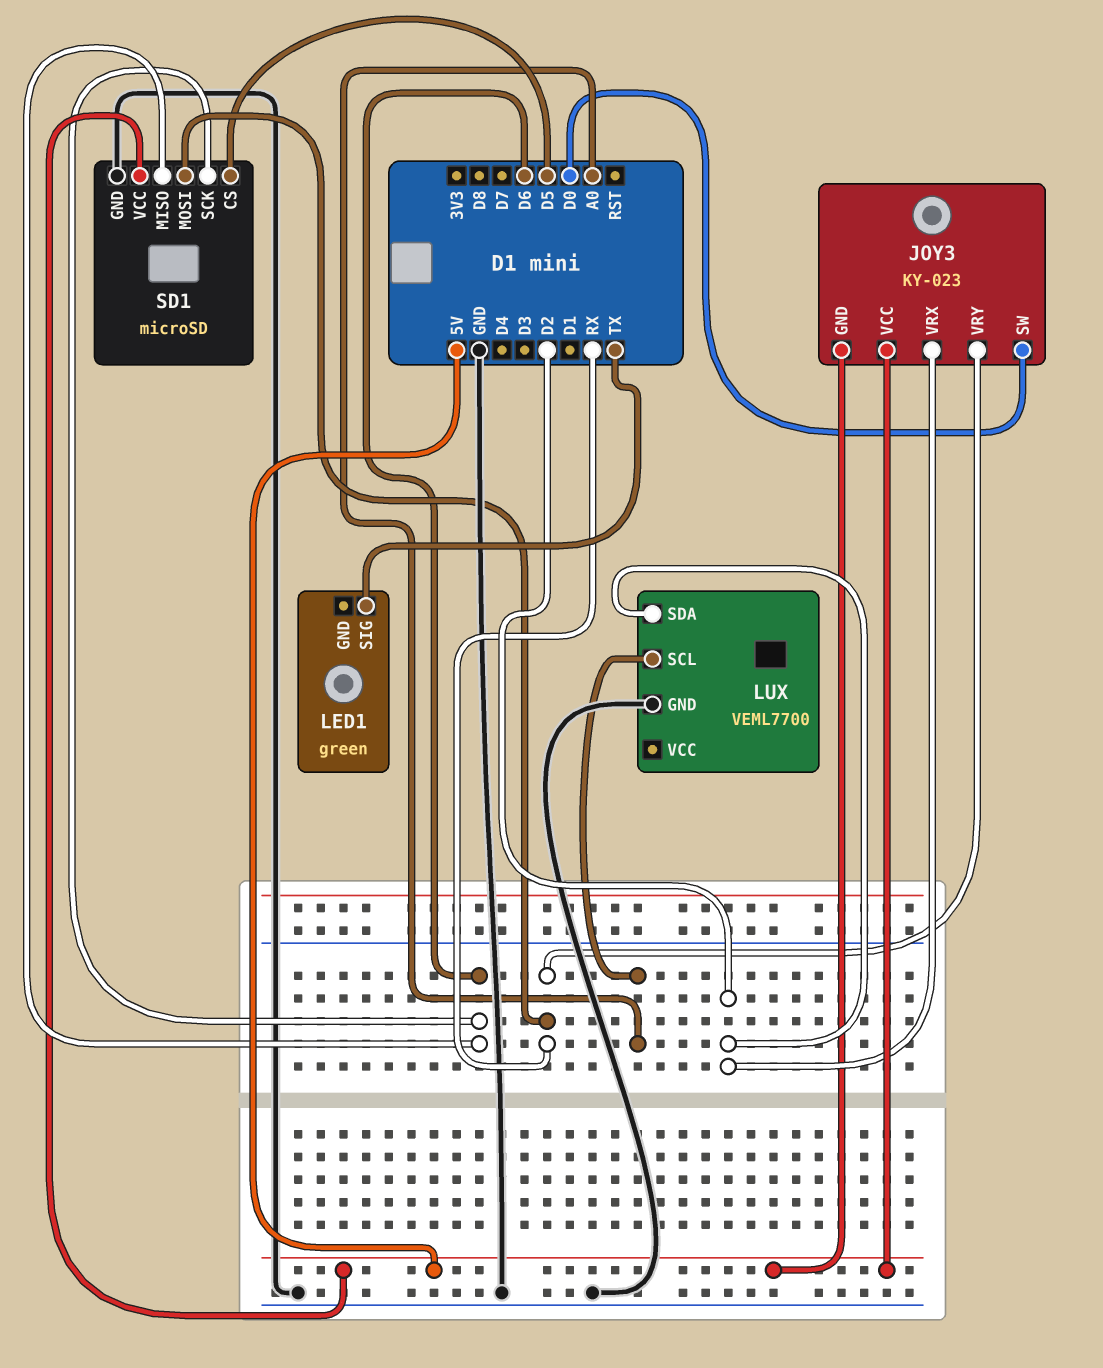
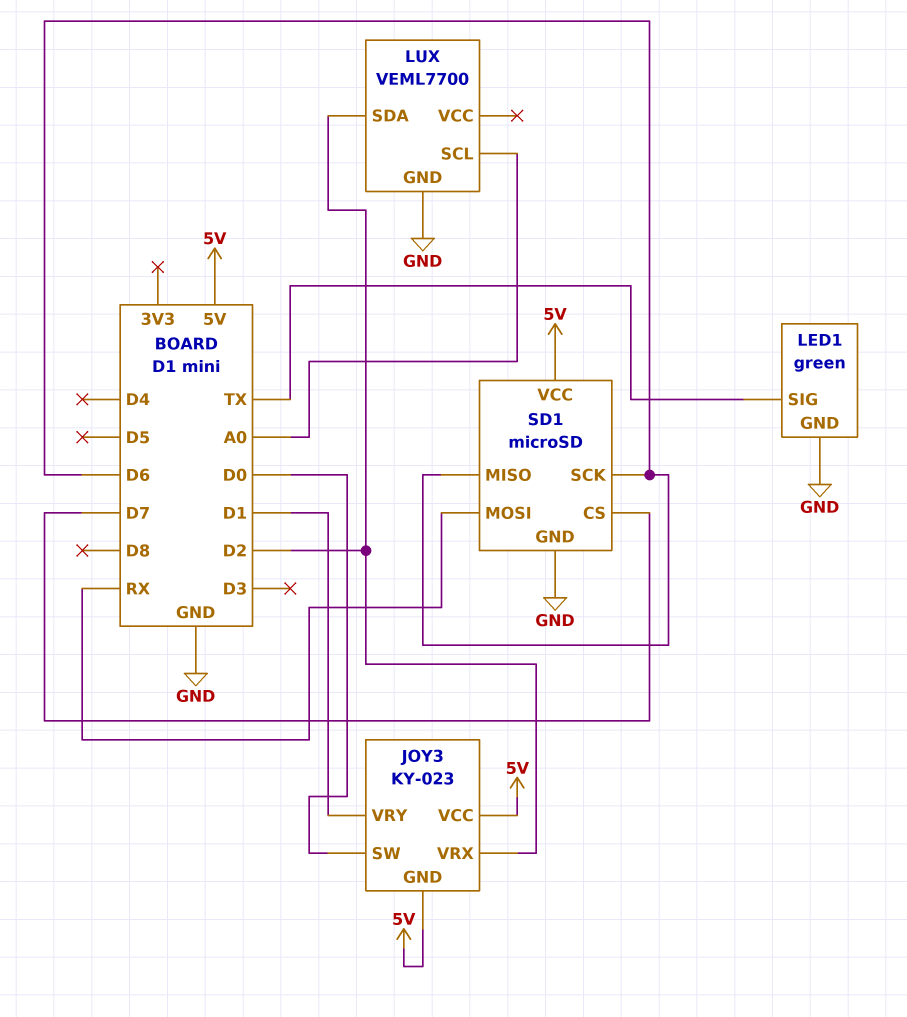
JOY3 pin VRY: RX -> D1
LED1 pin GND: none -> GND
SD1 pin CS: D5 -> D7

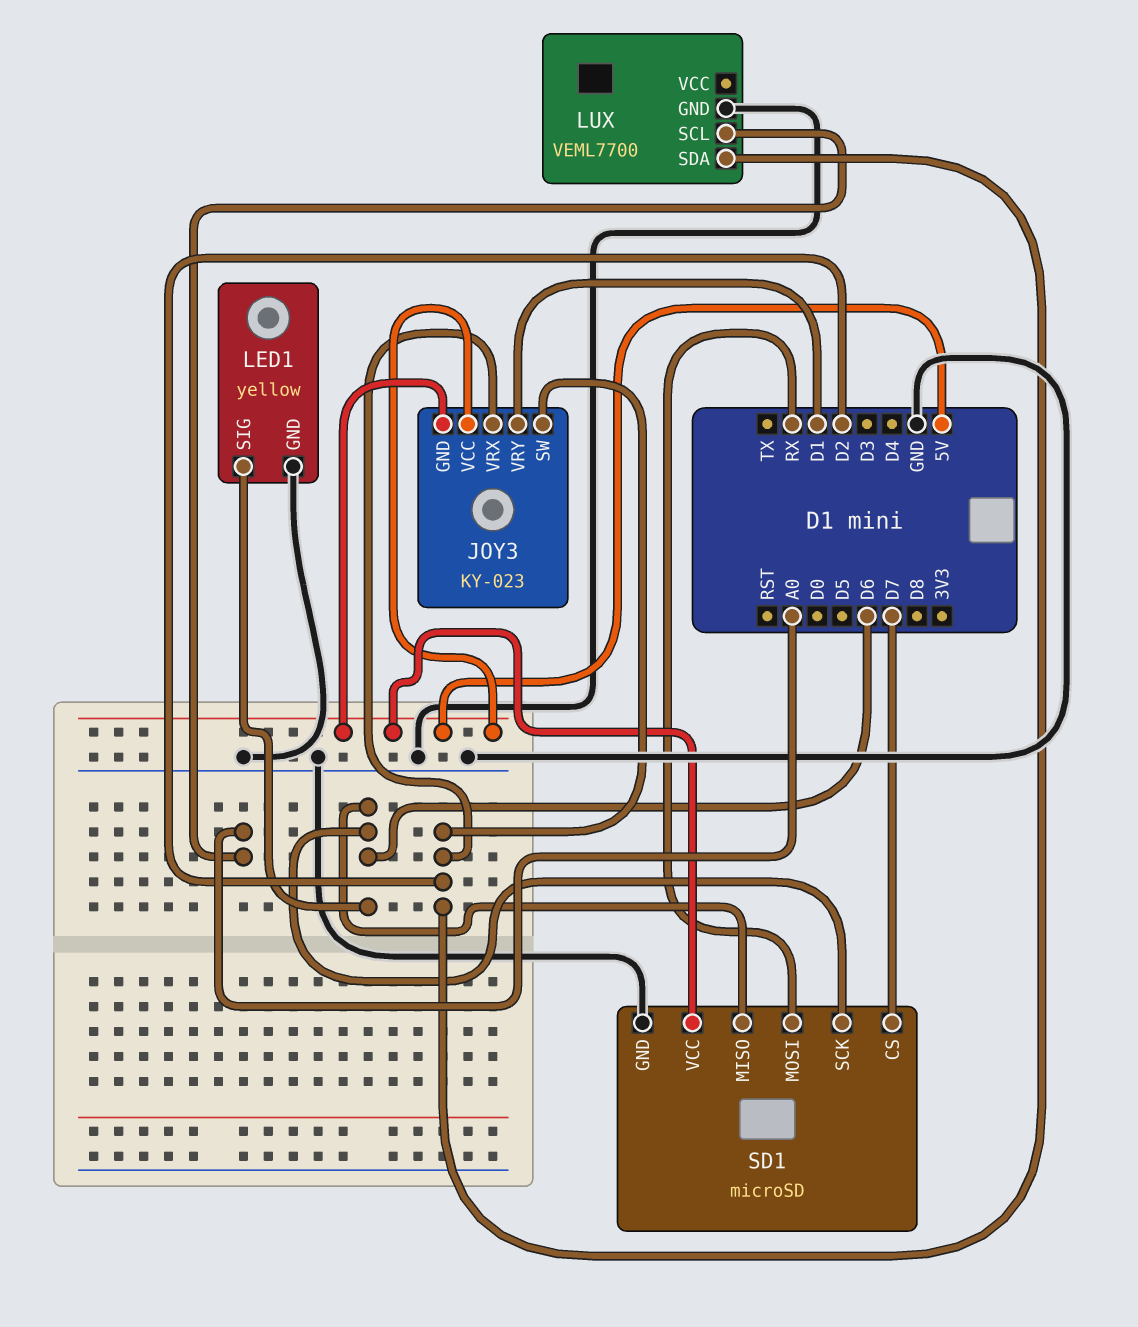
JOY3 pin SW: D0 -> D2
LED1: green -> yellow
LED1 pin SIG: TX -> D6

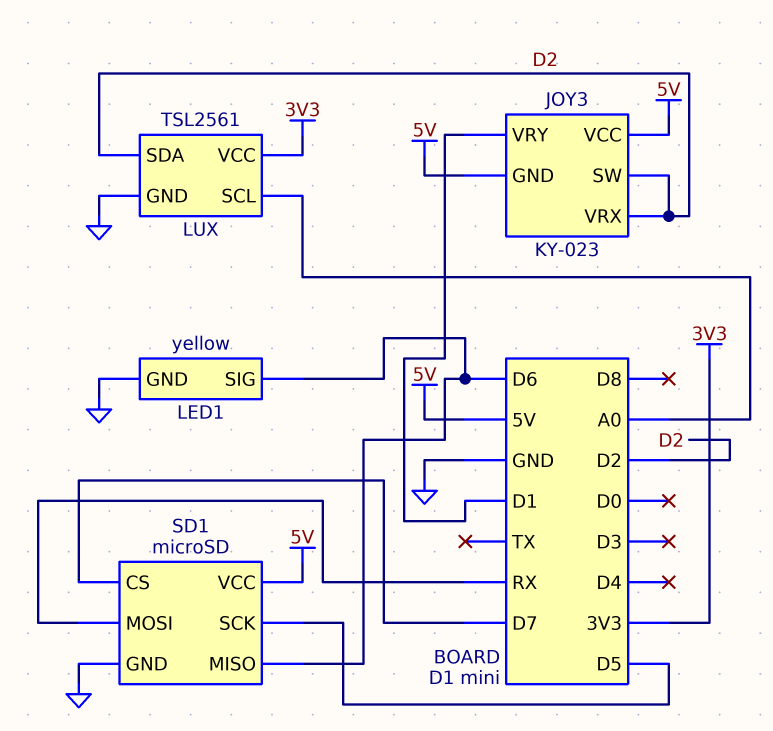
LUX: VEML7700 -> TSL2561
LUX pin VCC: none -> 3V3
SD1 pin SCK: D6 -> D5

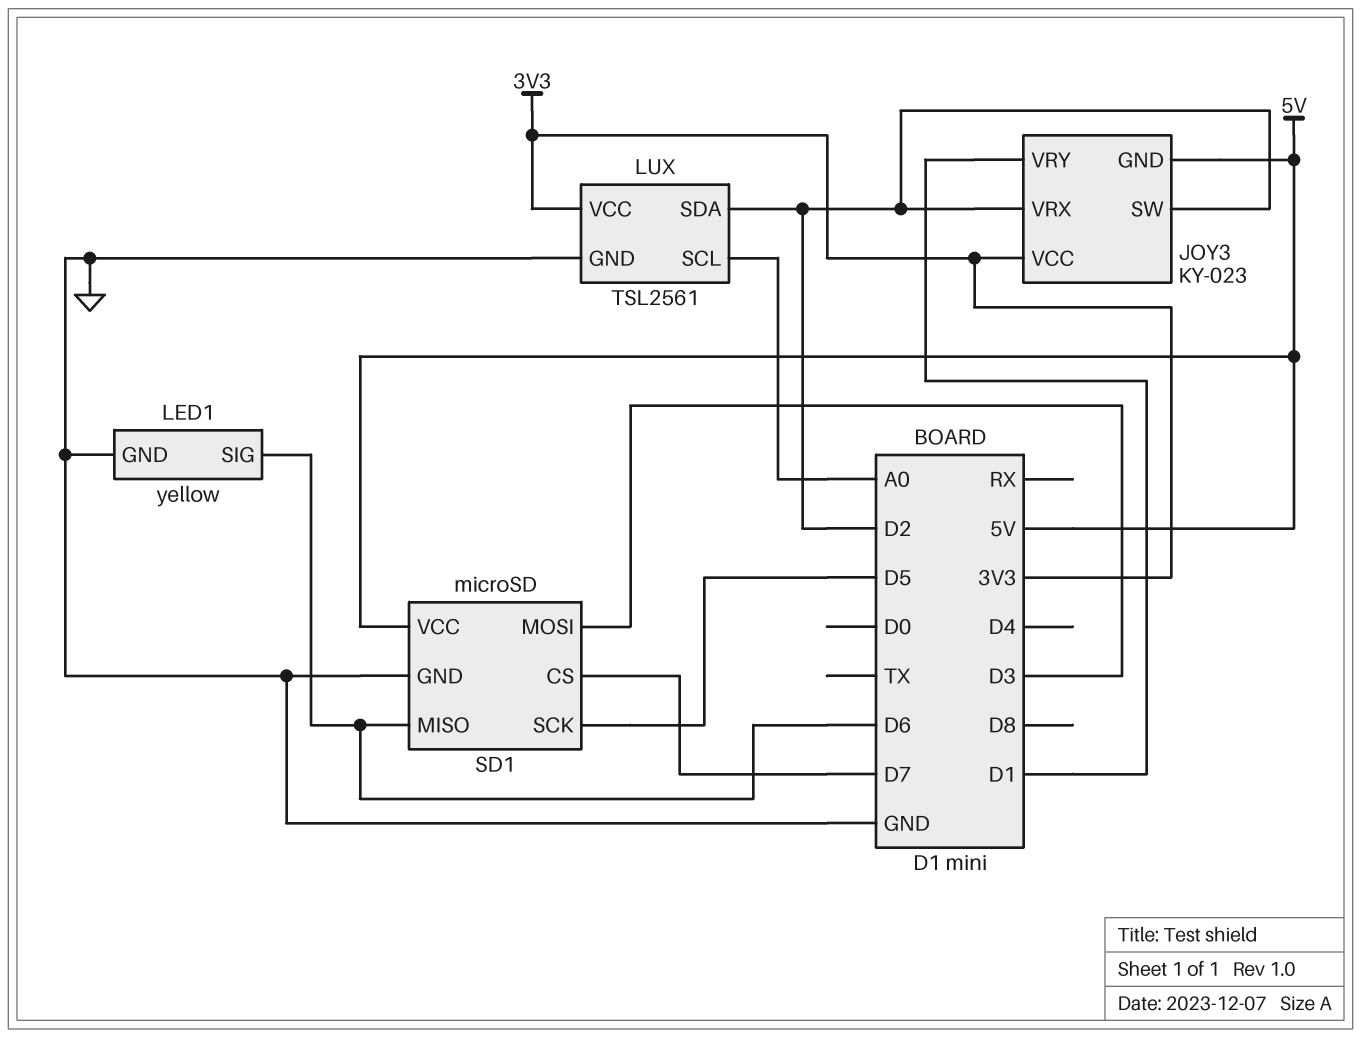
JOY3 pin VCC: 5V -> 3V3
SD1 pin MOSI: RX -> D3

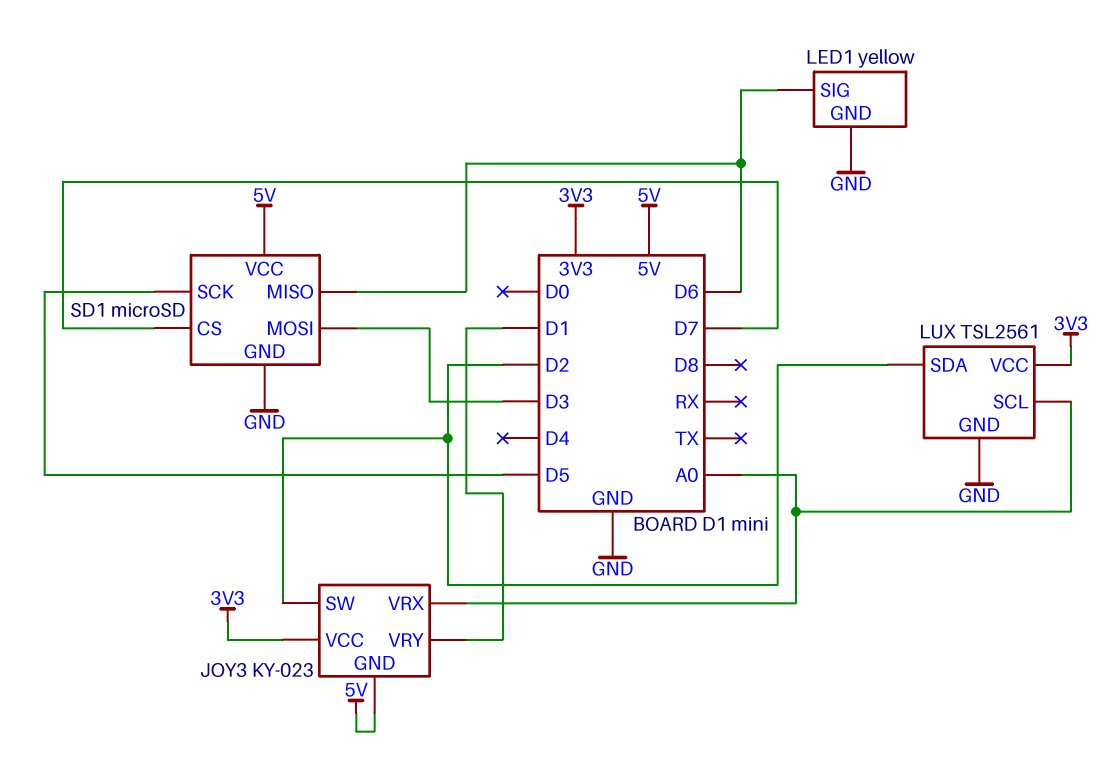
JOY3 pin VRX: D2 -> A0

